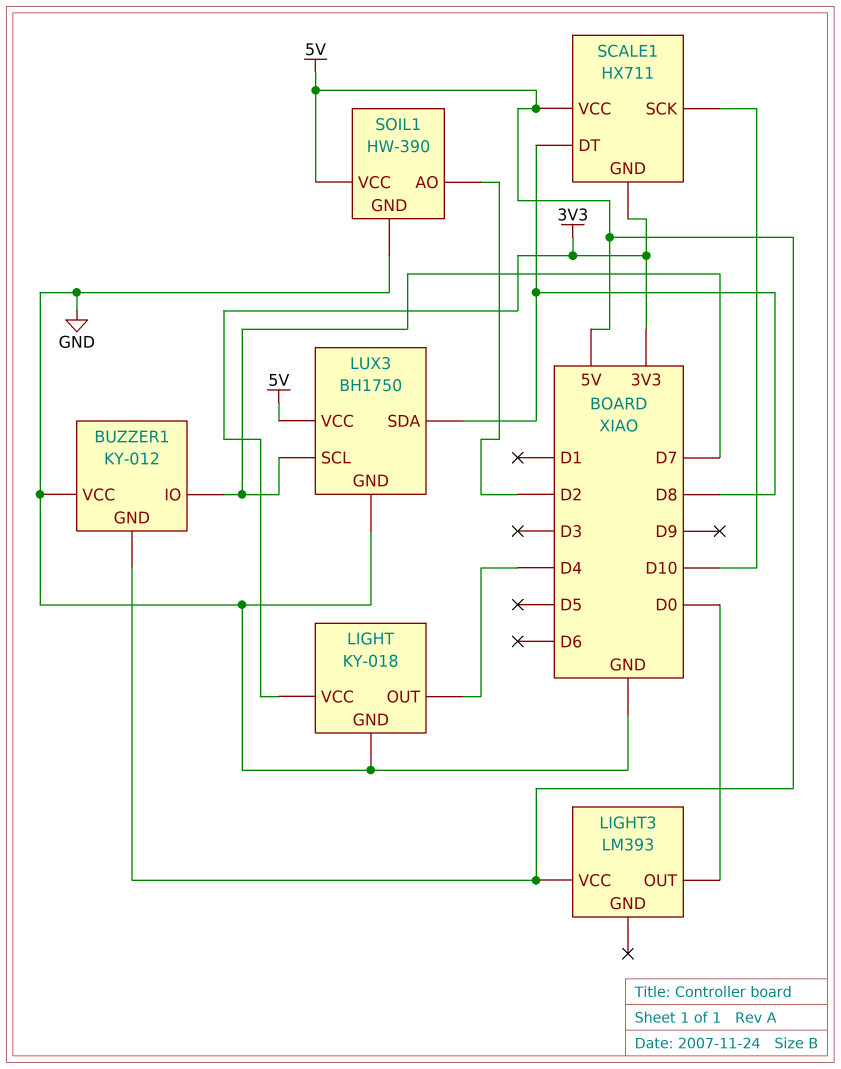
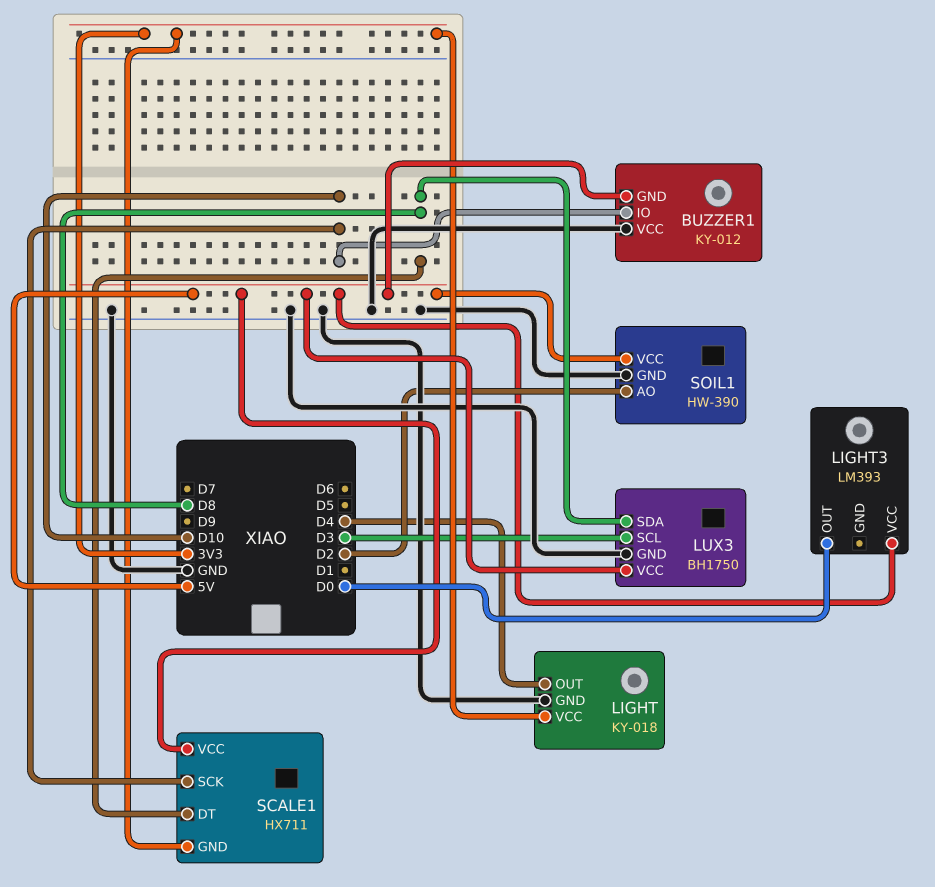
BUZZER1 pin IO: D7 -> D10
LUX3 pin SCL: D7 -> D3

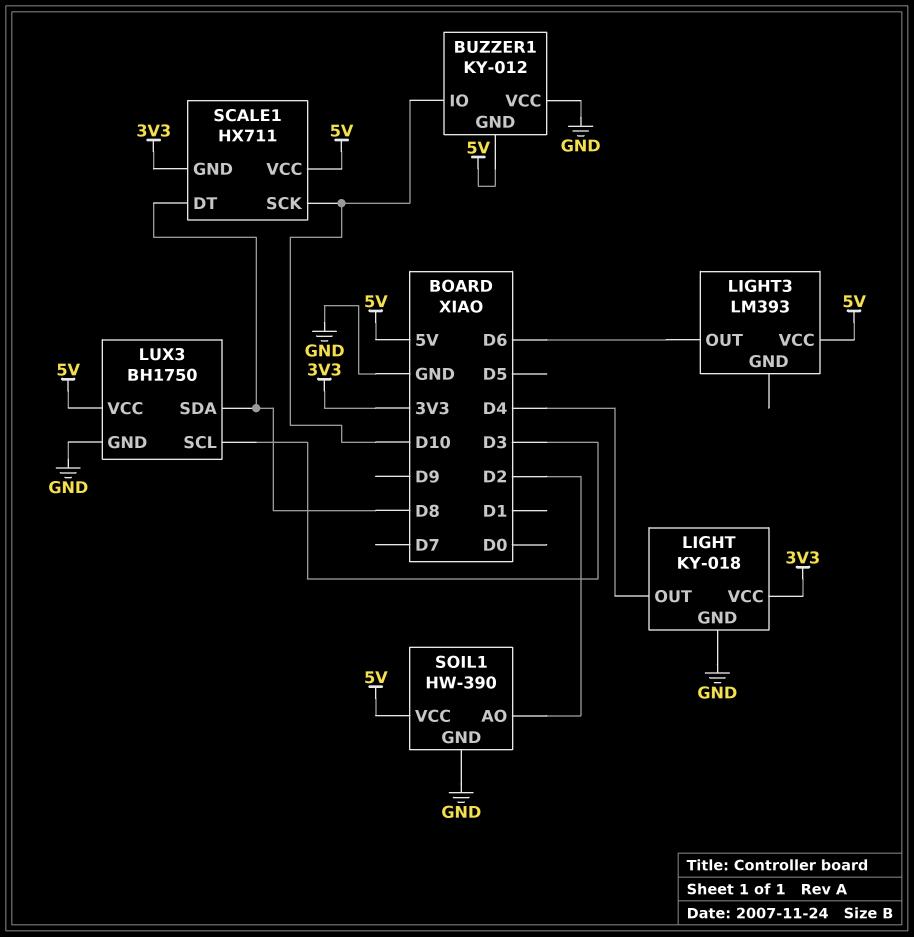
LIGHT3 pin OUT: D0 -> D6

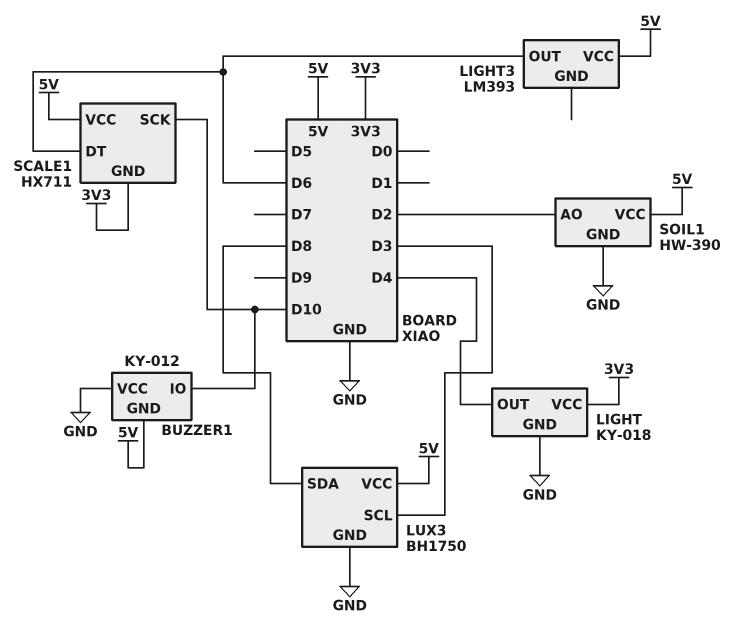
SCALE1 pin DT: D8 -> D6

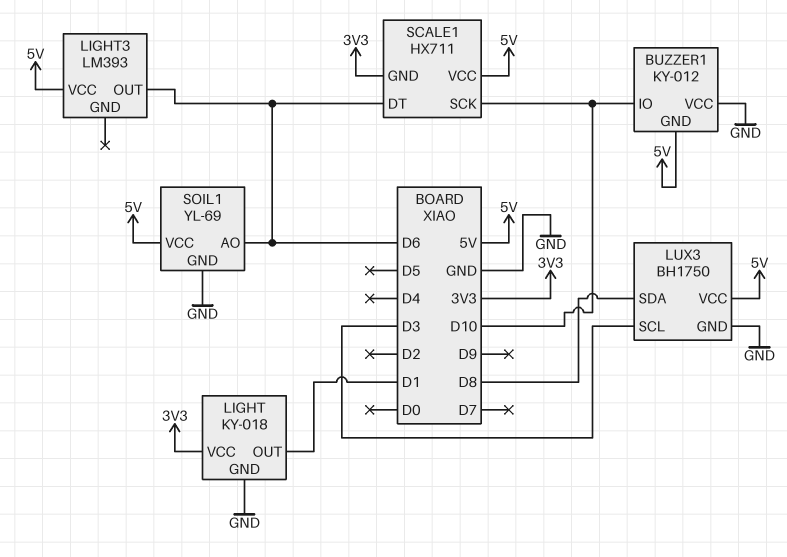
LIGHT pin OUT: D4 -> D1
SOIL1: HW-390 -> YL-69
SOIL1 pin AO: D2 -> D6

